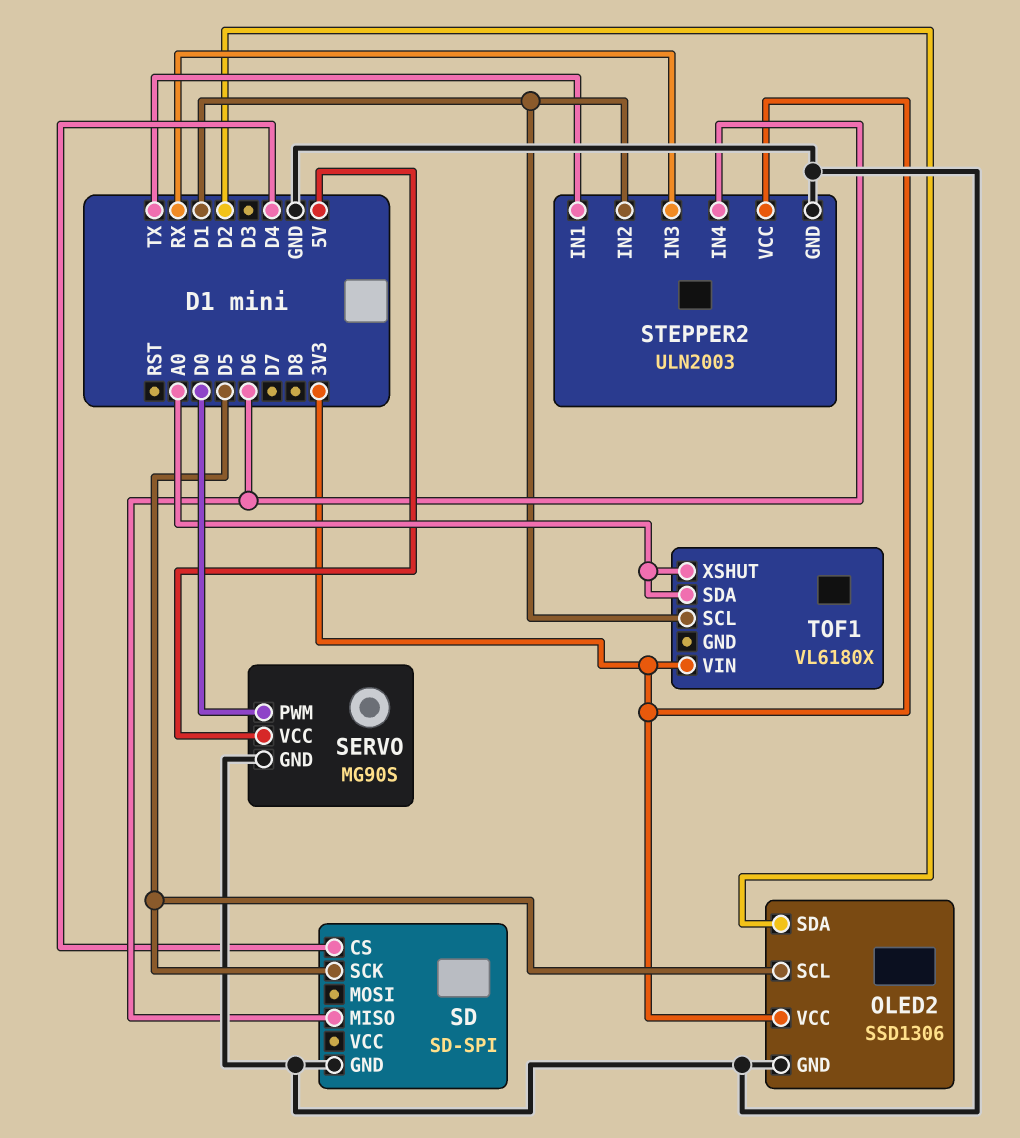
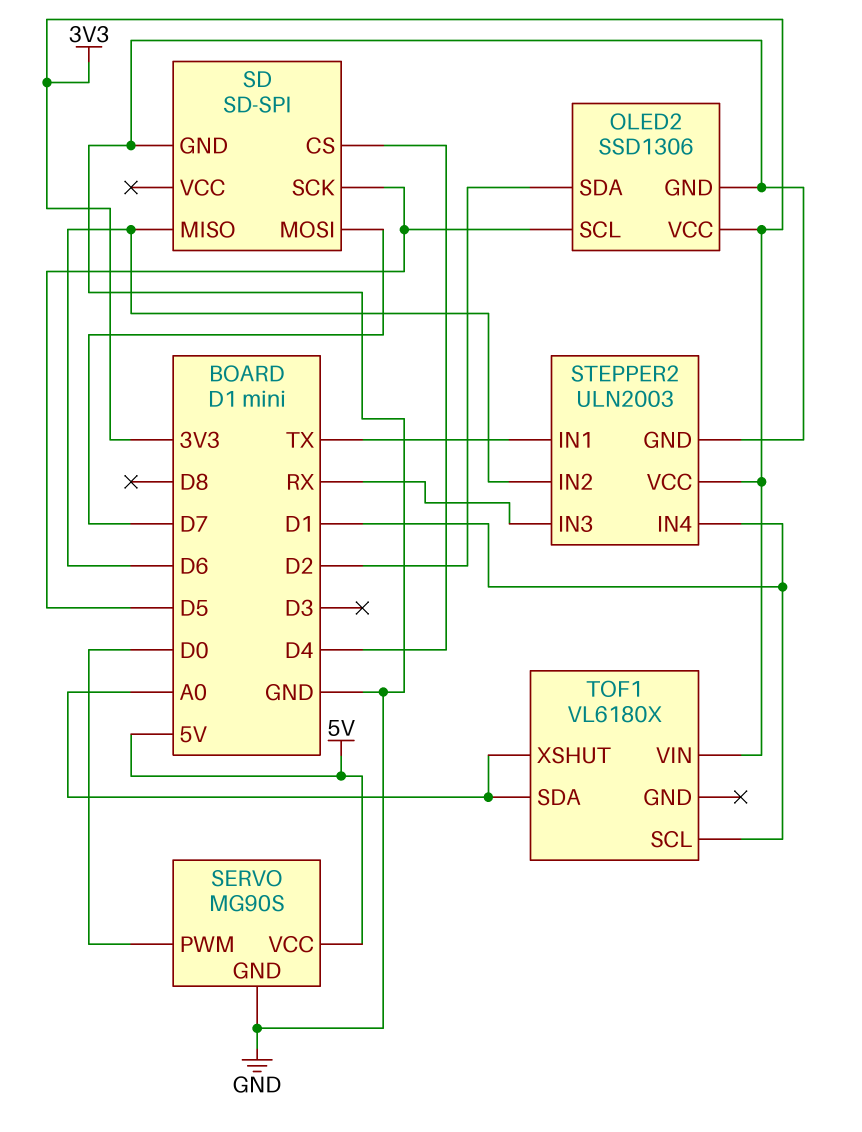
SD pin MOSI: none -> D7
STEPPER2 pin IN2: D1 -> D6
STEPPER2 pin IN4: D6 -> D1

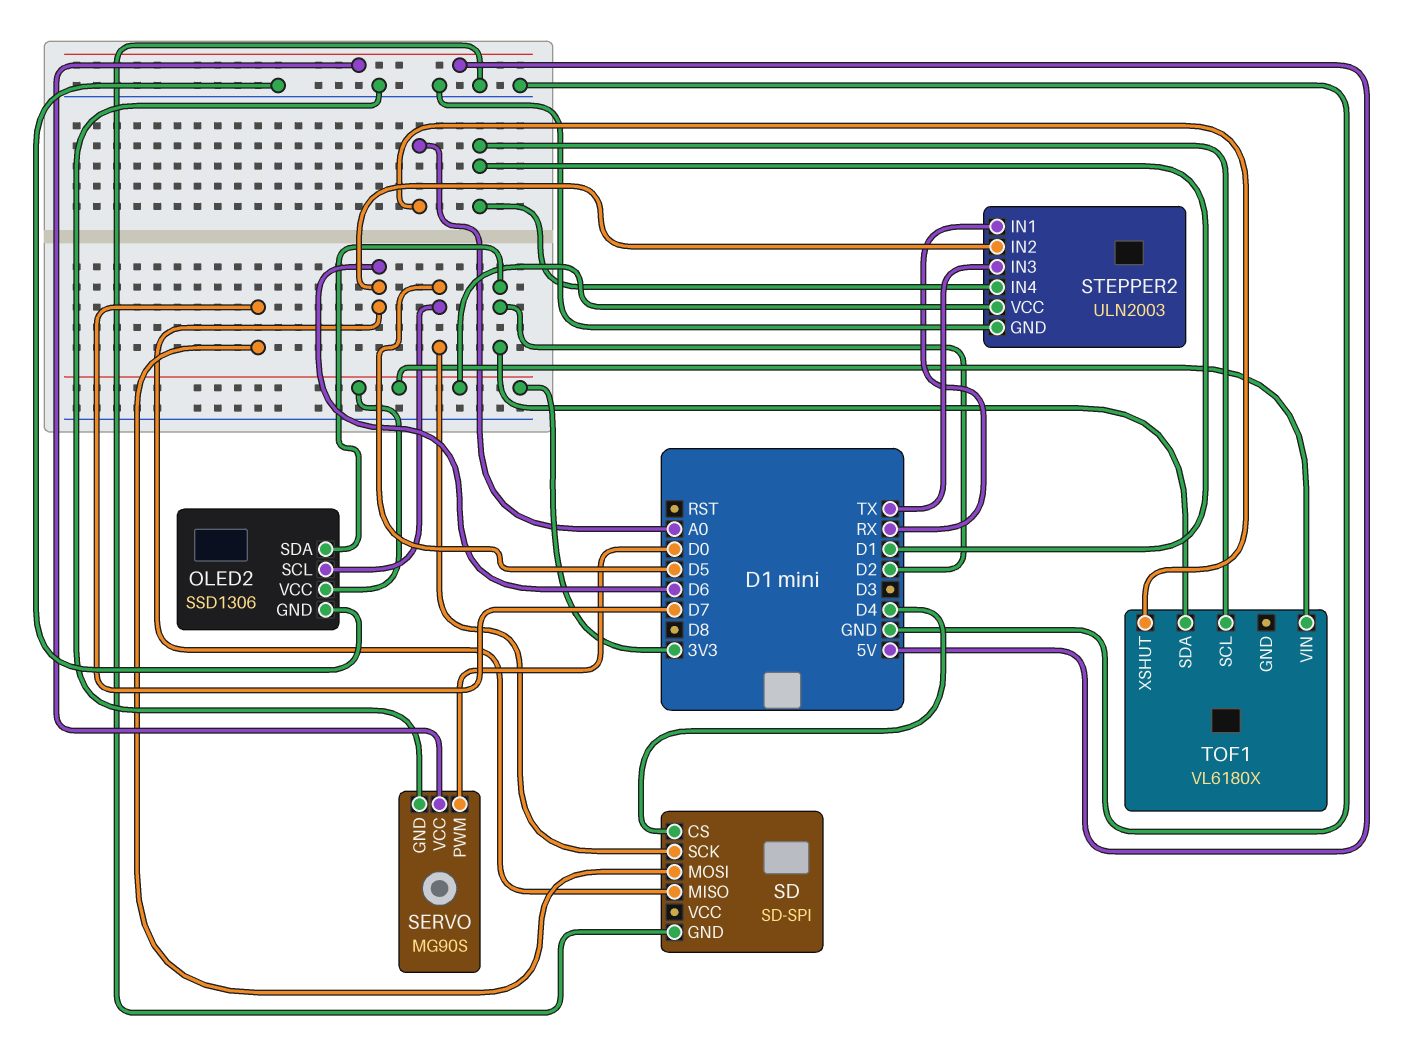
STEPPER2 pin IN1: TX -> RX
STEPPER2 pin IN3: RX -> TX
TOF1 pin SDA: A0 -> D2

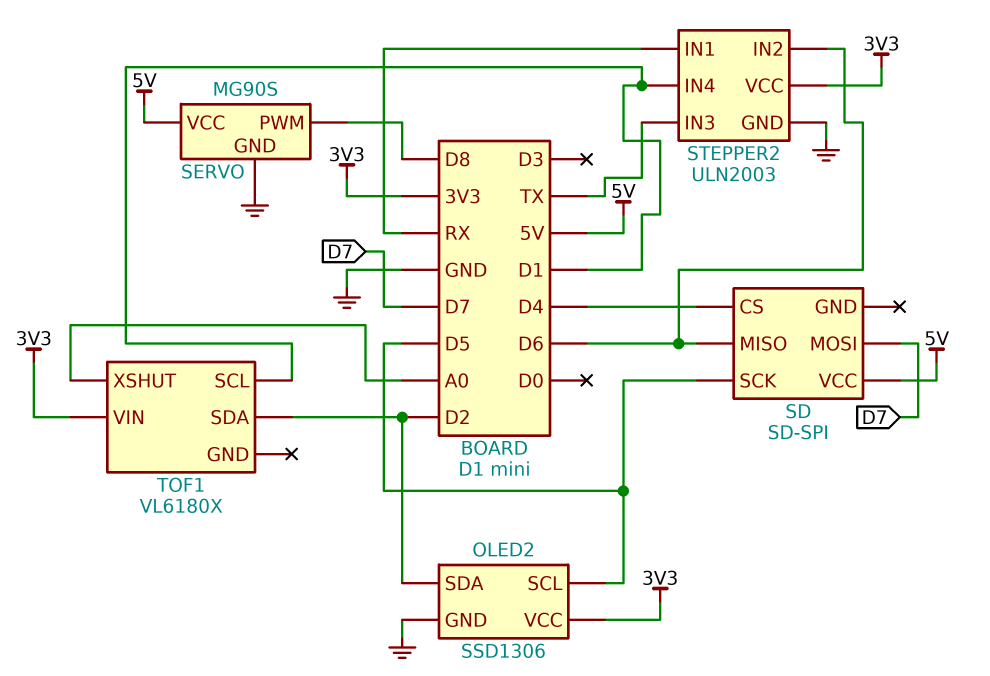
SD pin GND: GND -> none
SD pin VCC: none -> 5V
SERVO pin PWM: D0 -> D8

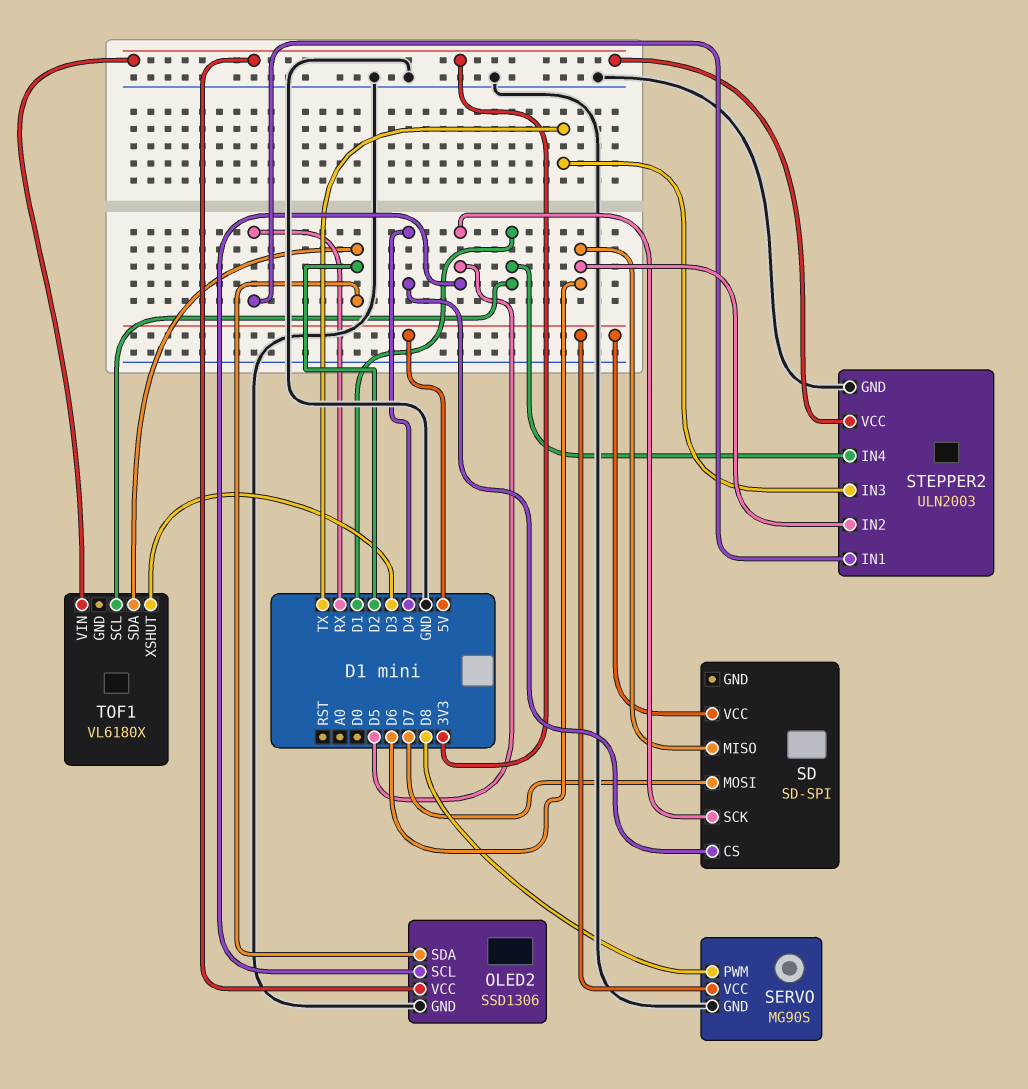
TOF1 pin XSHUT: A0 -> D3

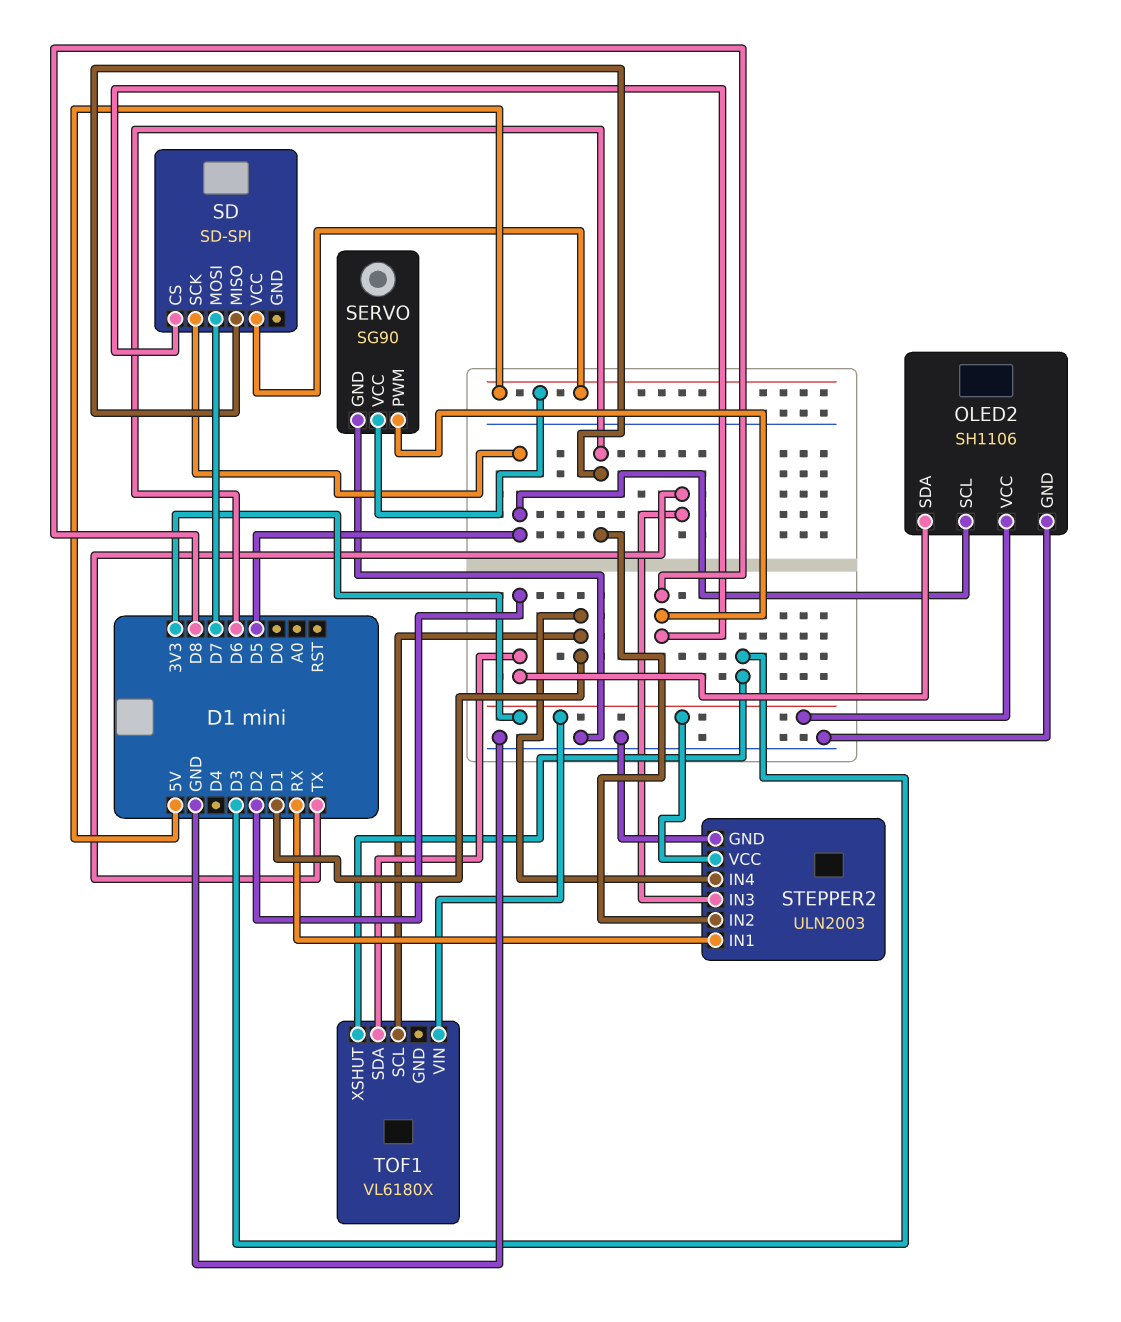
OLED2: SSD1306 -> SH1106
SD pin CS: D4 -> D8
SERVO: MG90S -> SG90

